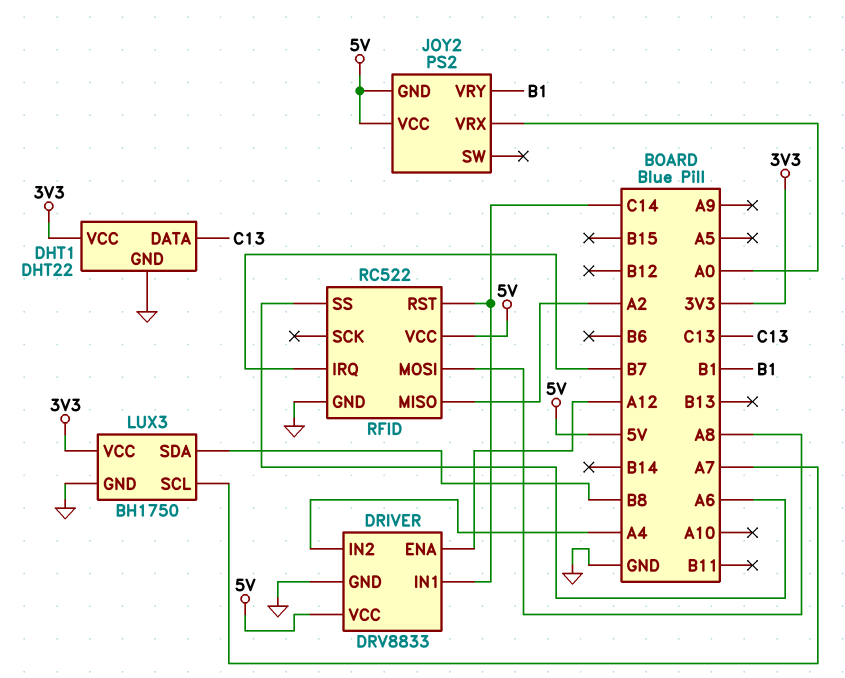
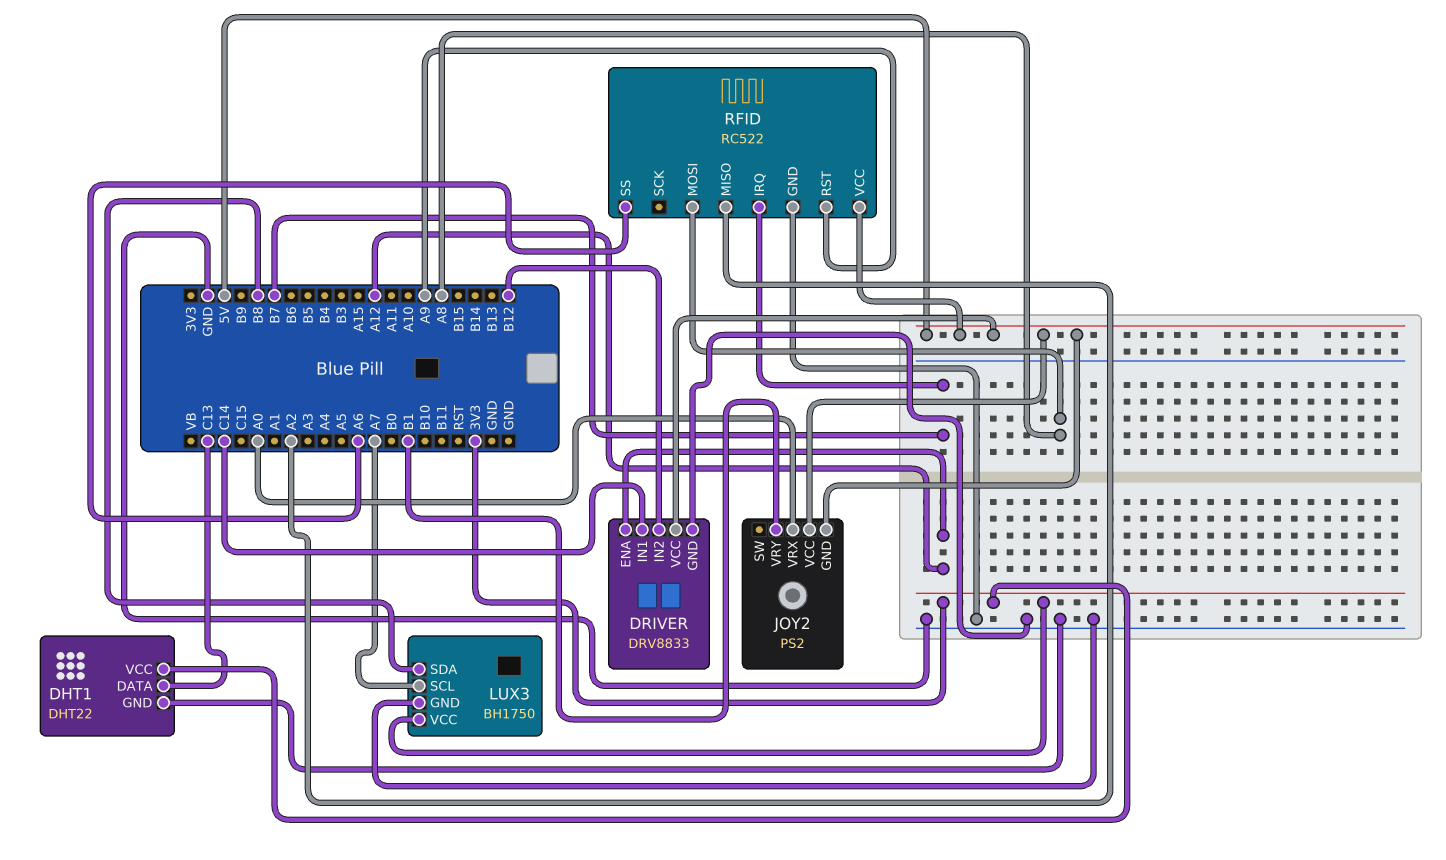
DRIVER pin IN2: A4 -> B12
RFID pin RST: C14 -> A9

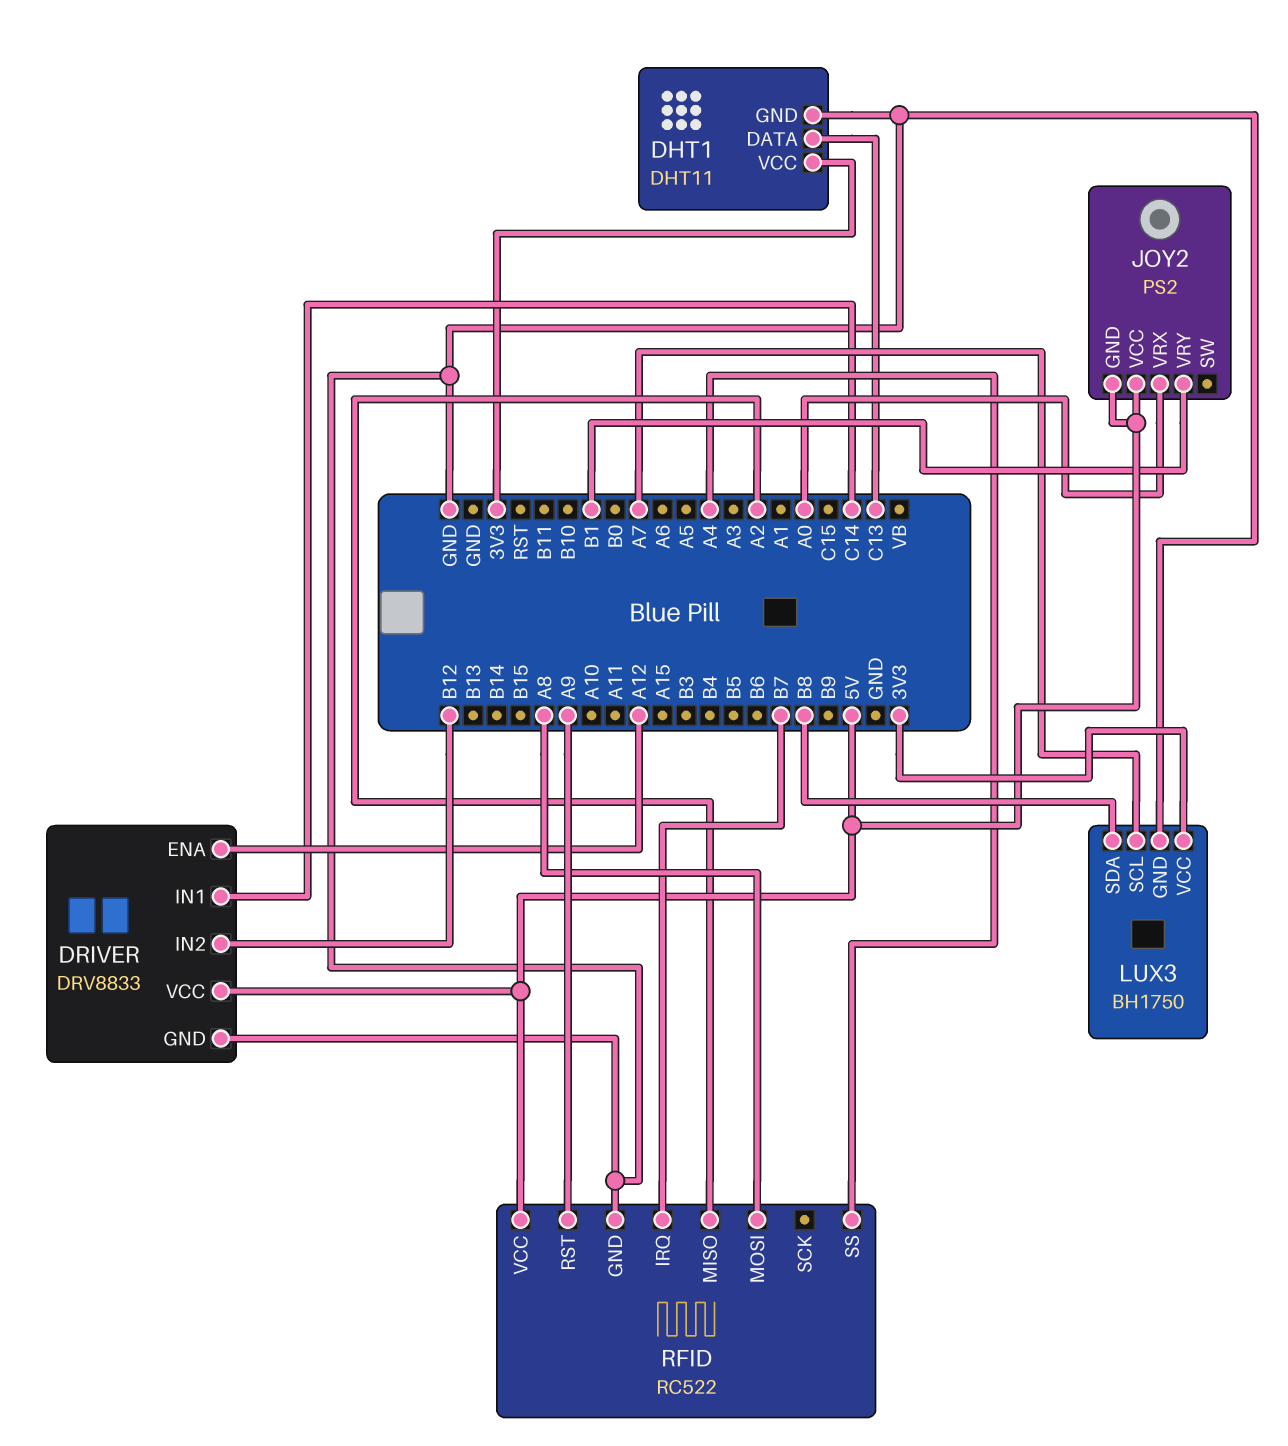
DHT1: DHT22 -> DHT11
RFID pin SS: A6 -> A4

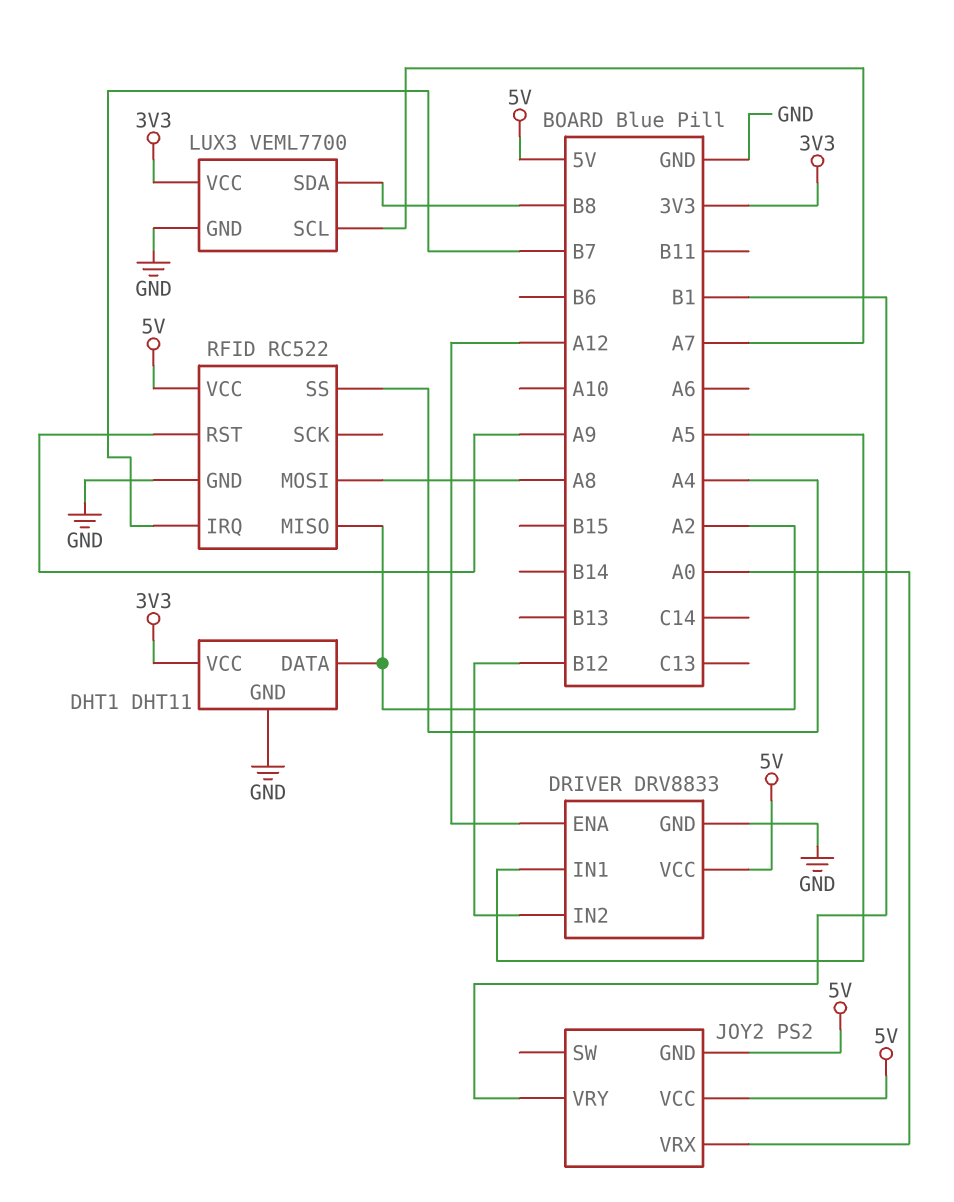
DHT1 pin DATA: C13 -> A2
DRIVER pin IN1: C14 -> A5
LUX3: BH1750 -> VEML7700

